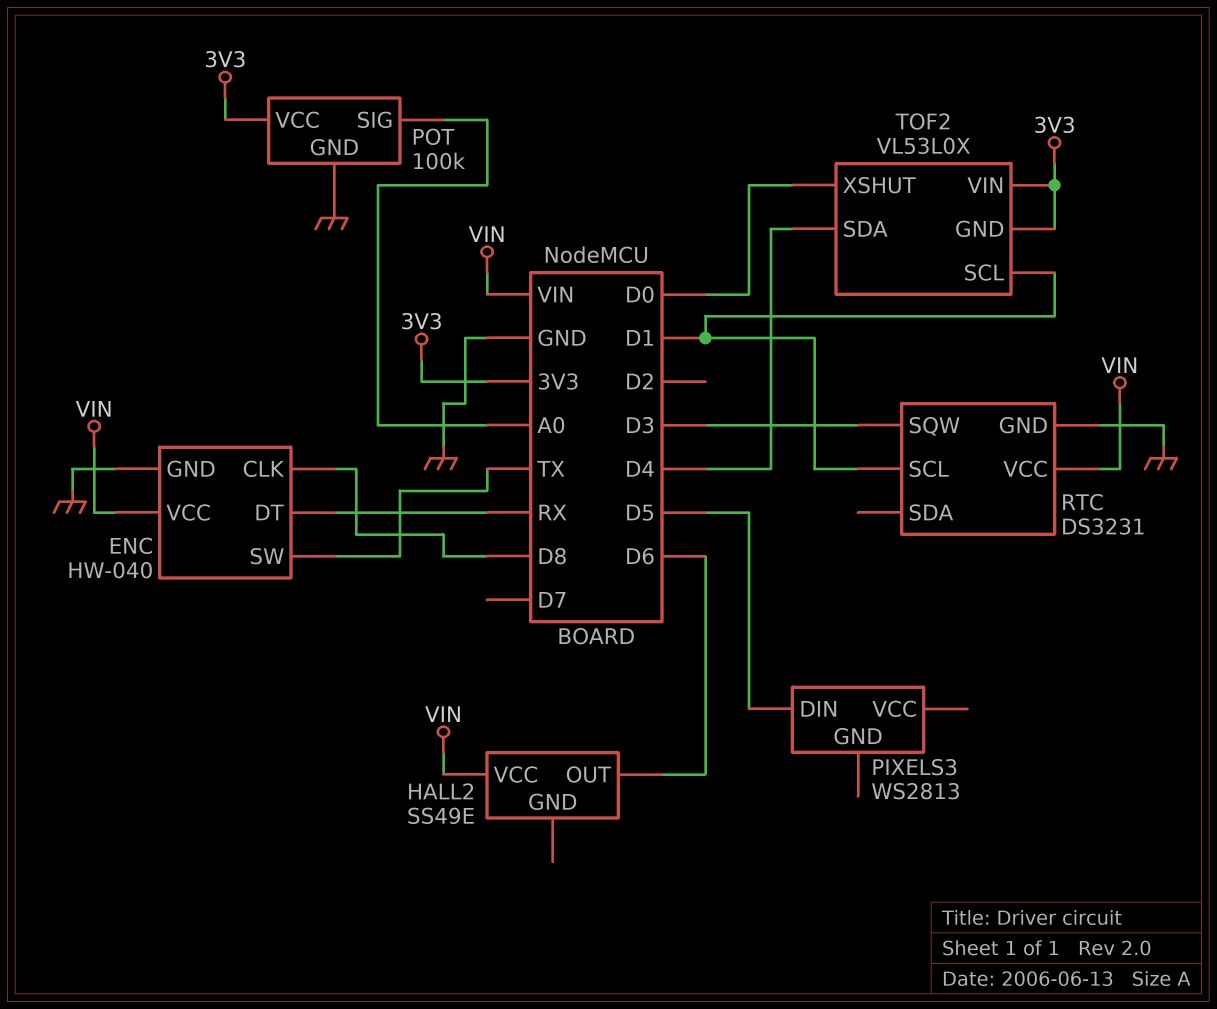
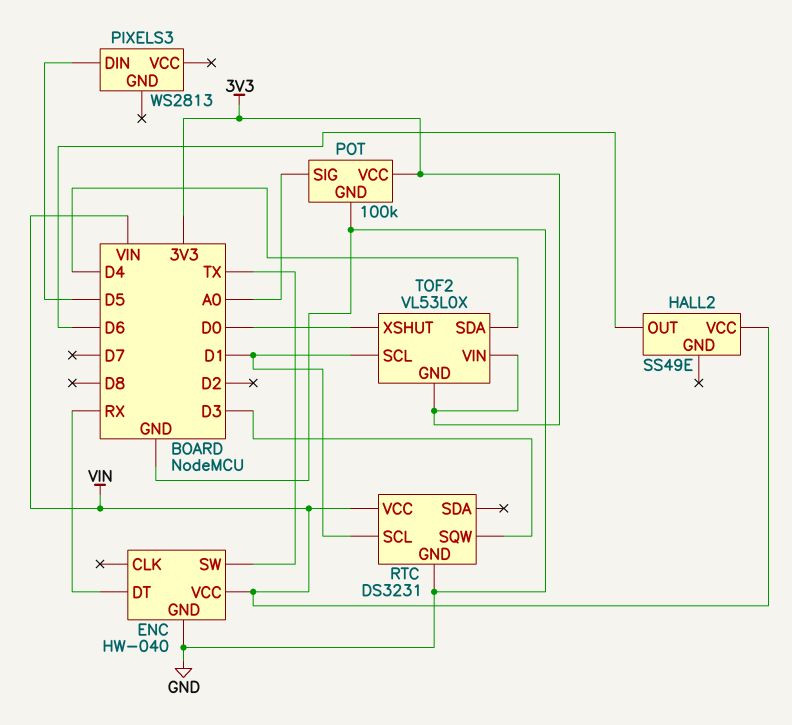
ENC pin CLK: D8 -> none

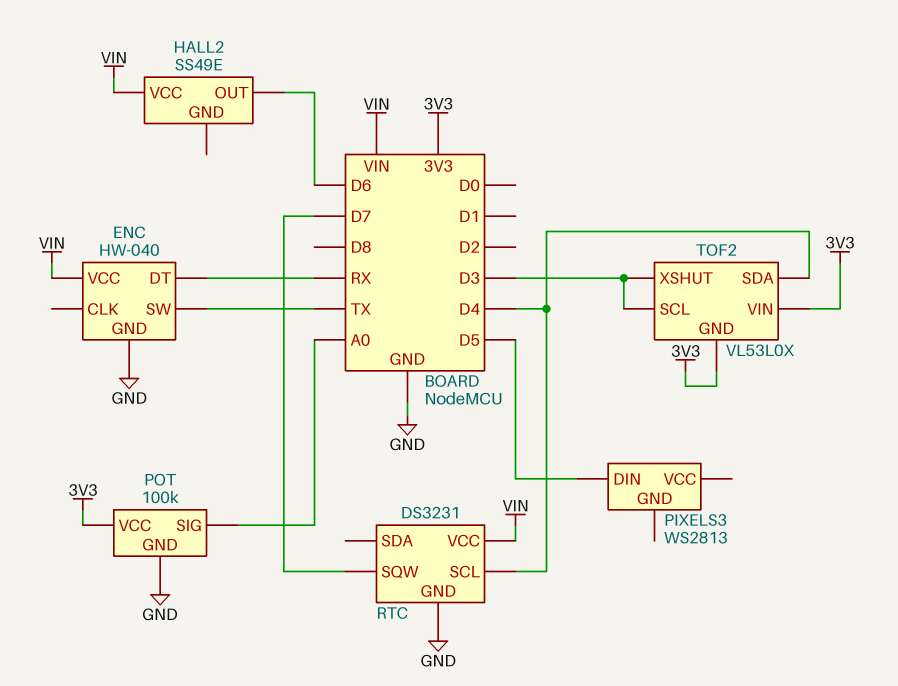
RTC pin SCL: D1 -> D4
RTC pin SQW: D3 -> D7
TOF2 pin SCL: D1 -> D3
TOF2 pin XSHUT: D0 -> D3

